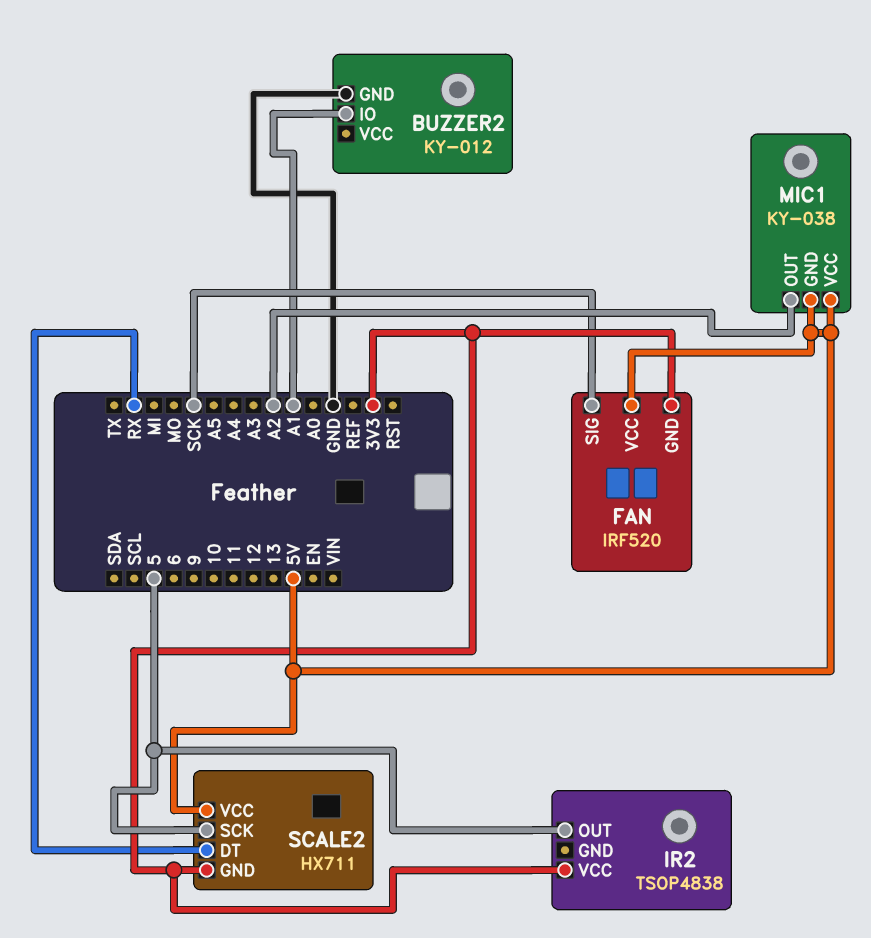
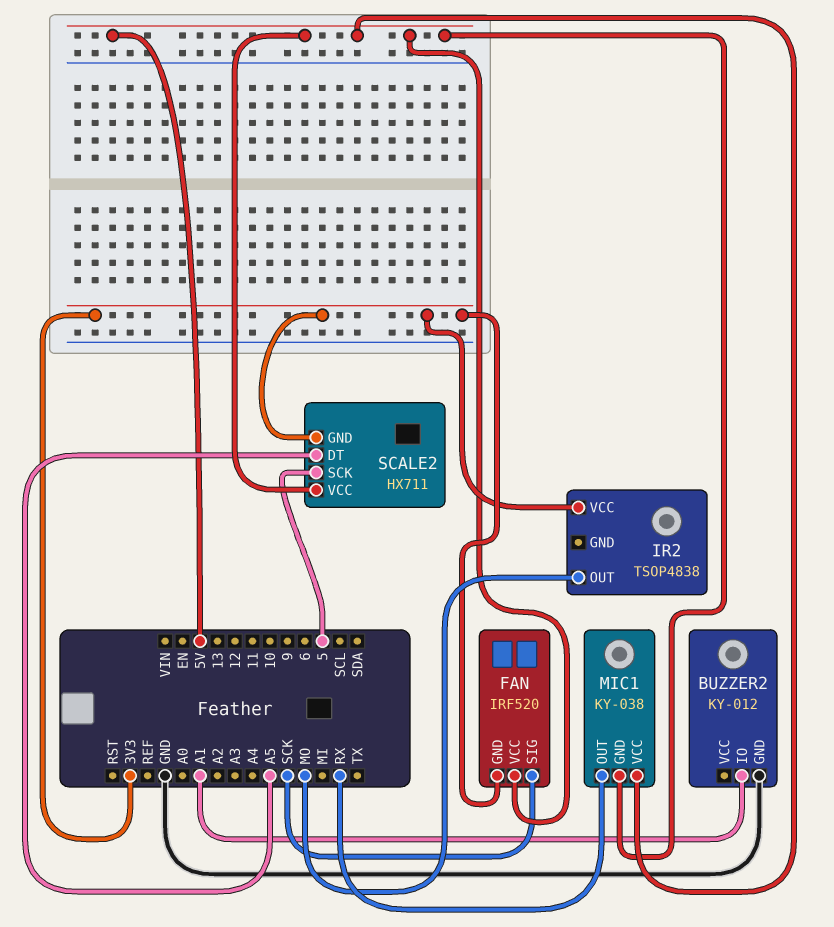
IR2 pin OUT: 5 -> MO
MIC1 pin OUT: A2 -> RX
SCALE2 pin DT: RX -> A5

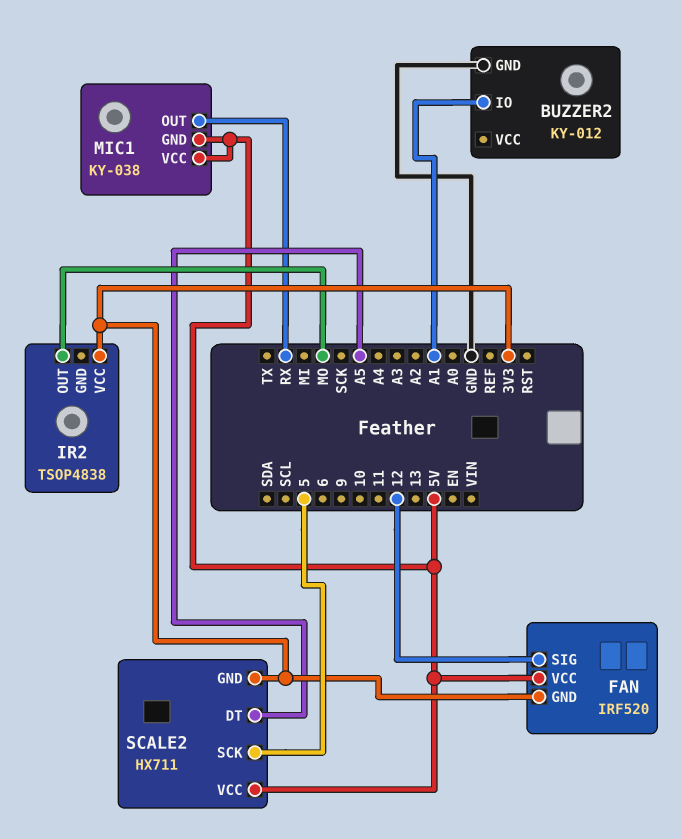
FAN pin SIG: SCK -> 12

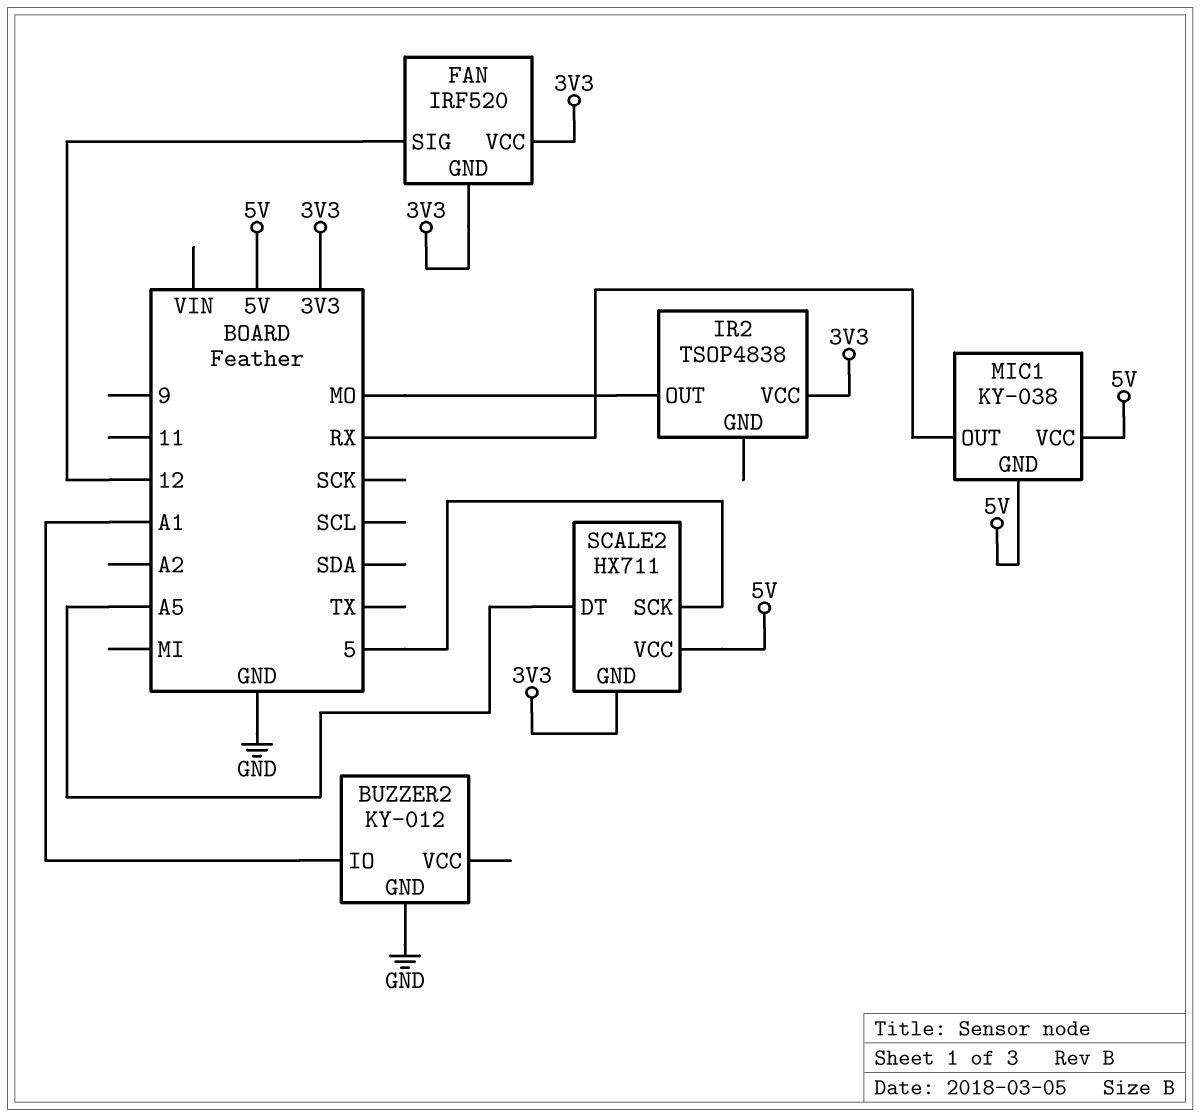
FAN pin VCC: 5V -> 3V3

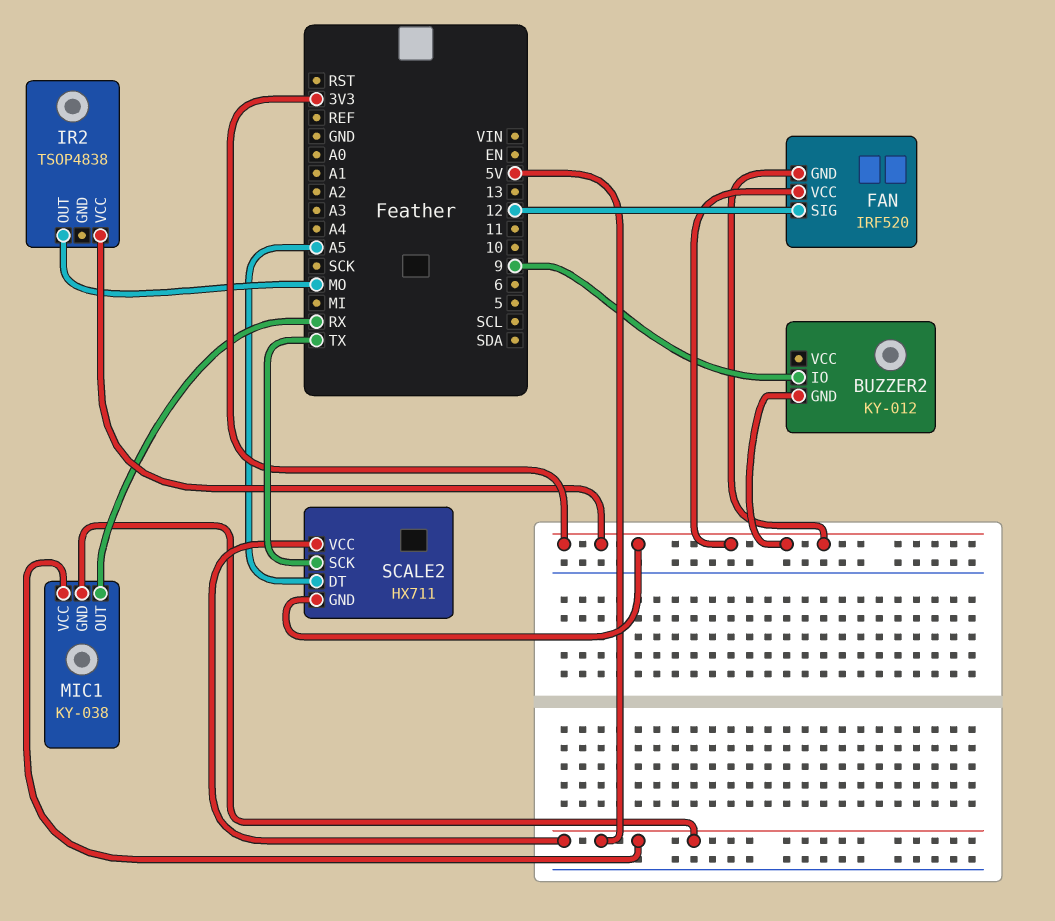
BUZZER2 pin GND: GND -> 3V3
BUZZER2 pin IO: A1 -> 9
SCALE2 pin SCK: 5 -> TX

